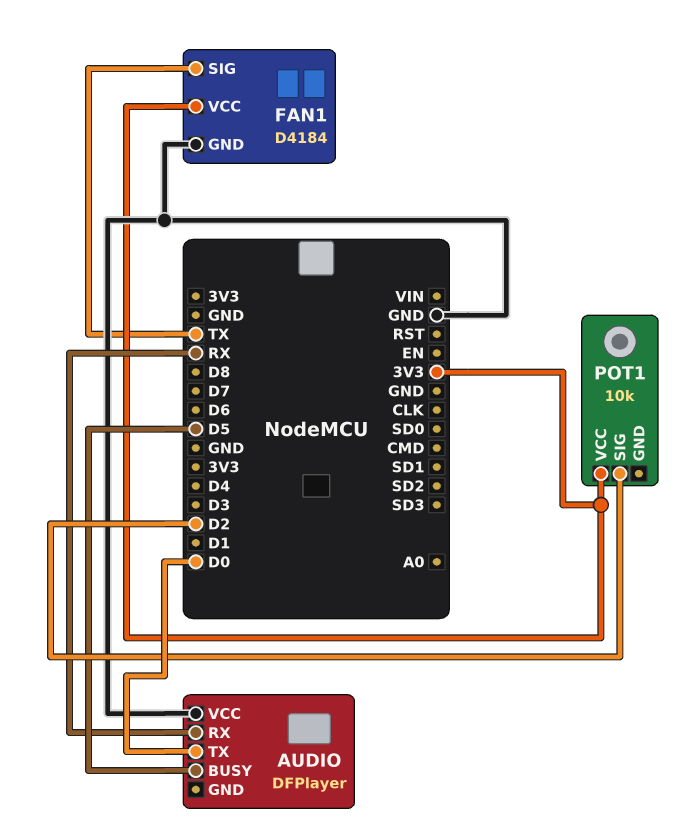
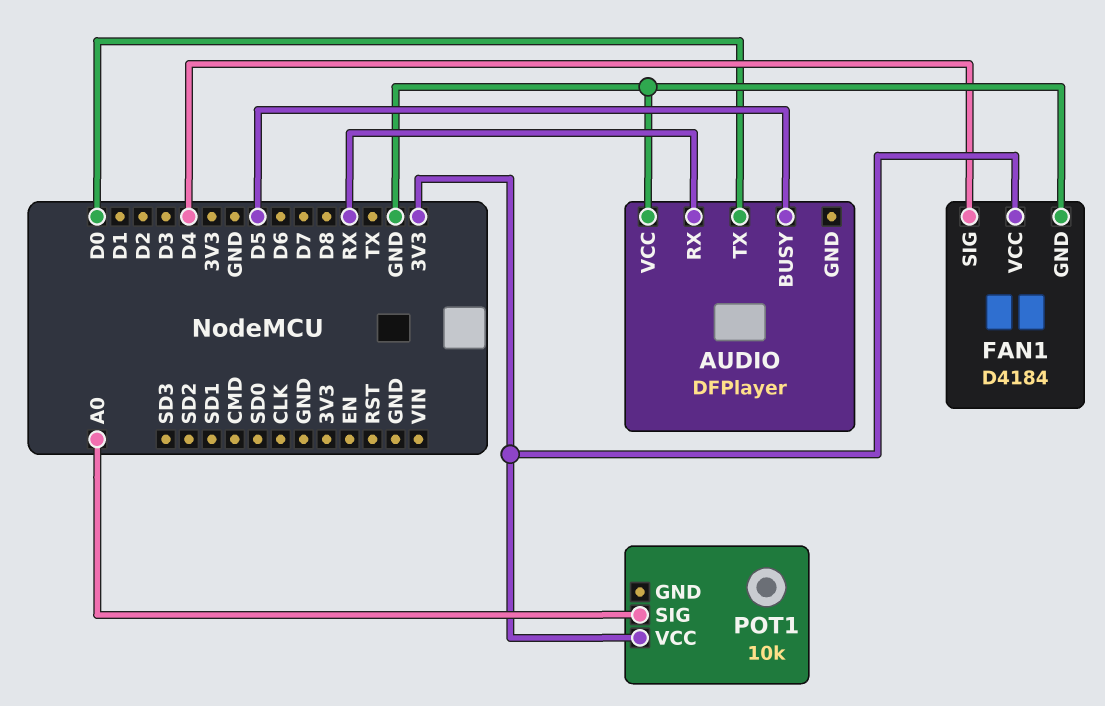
FAN1 pin SIG: TX -> D4
POT1 pin SIG: D2 -> A0

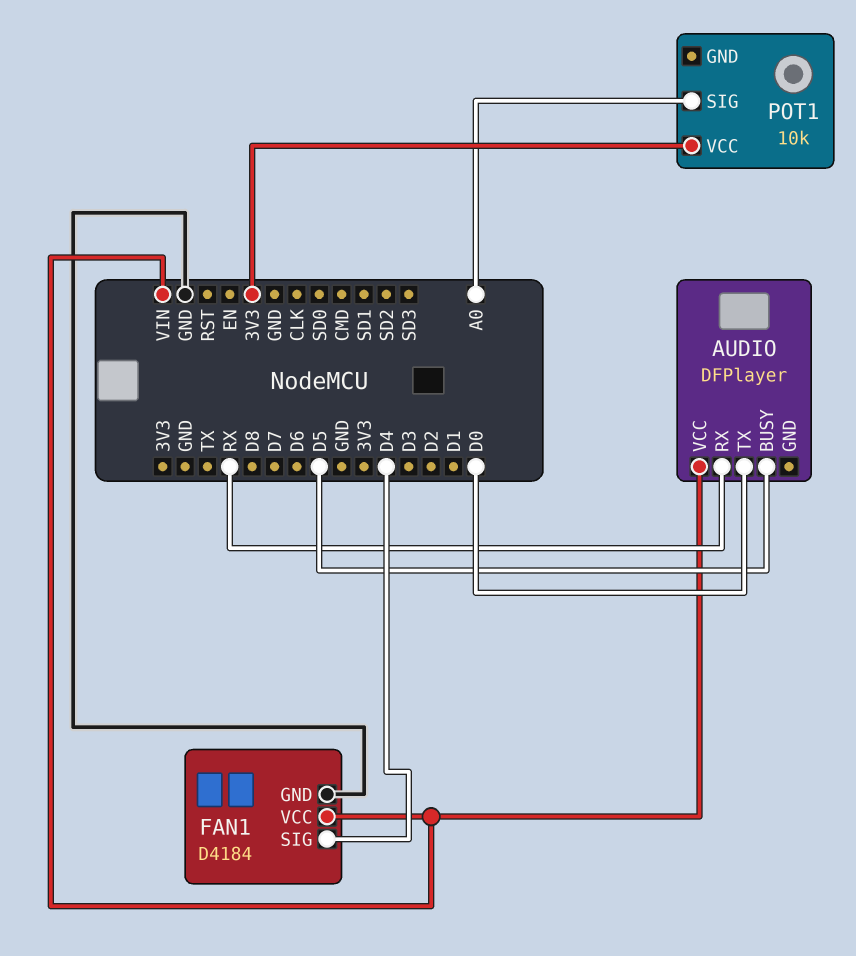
AUDIO pin VCC: GND -> VIN
FAN1 pin VCC: 3V3 -> VIN

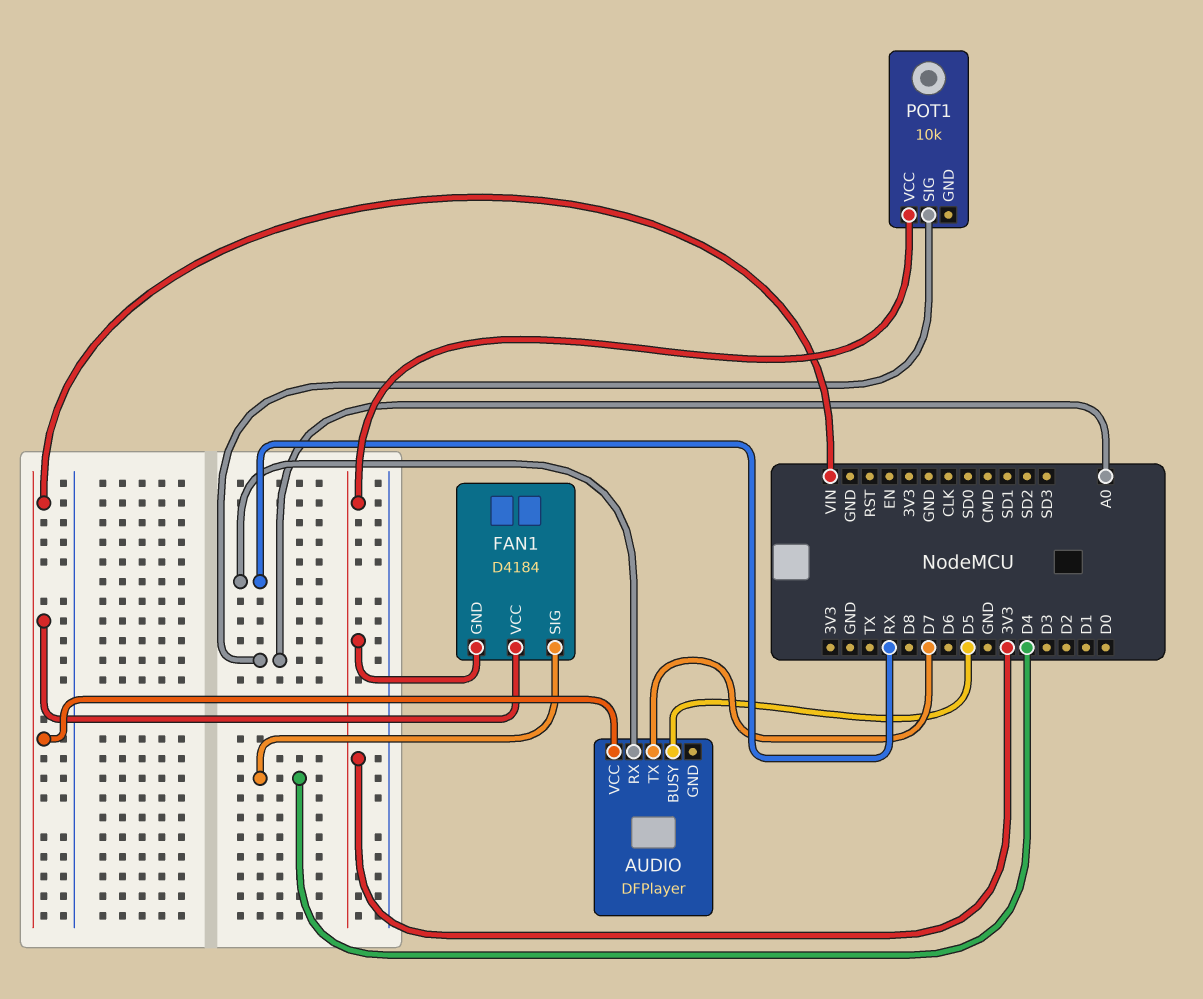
AUDIO pin TX: D0 -> D7
FAN1 pin GND: GND -> 3V3

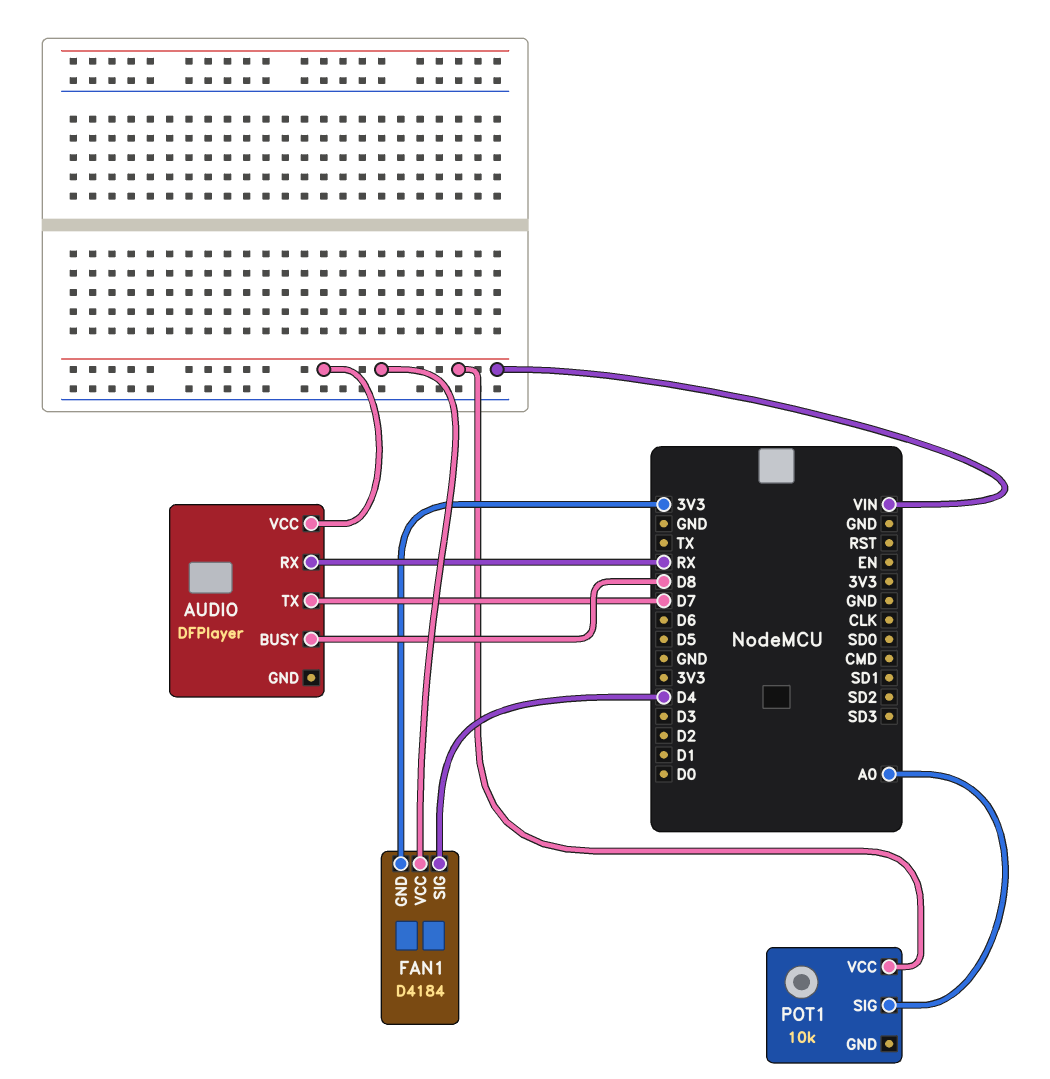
AUDIO pin BUSY: D5 -> D8
POT1 pin VCC: 3V3 -> VIN

